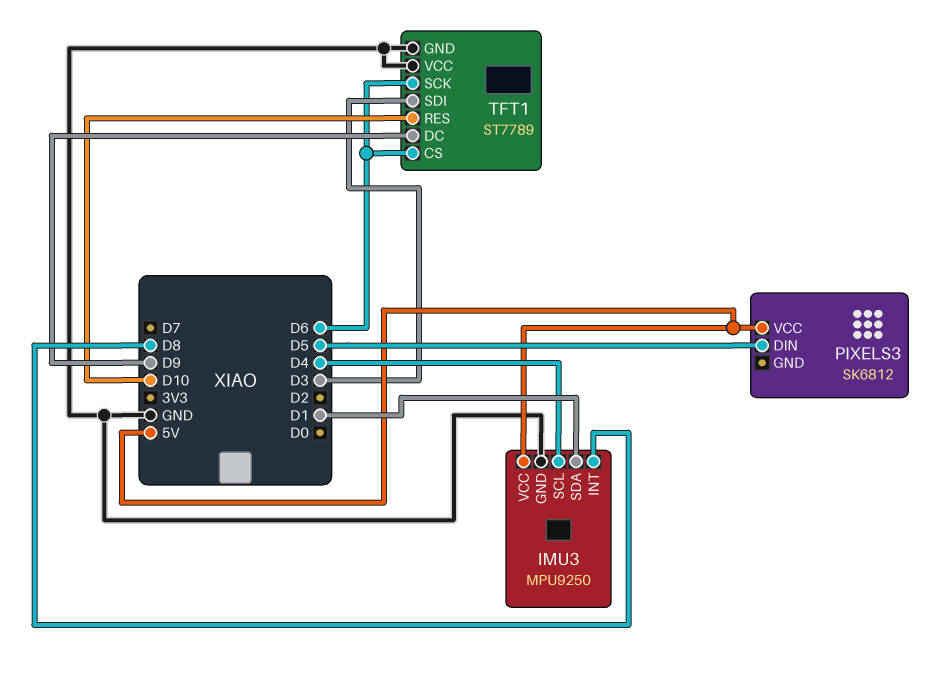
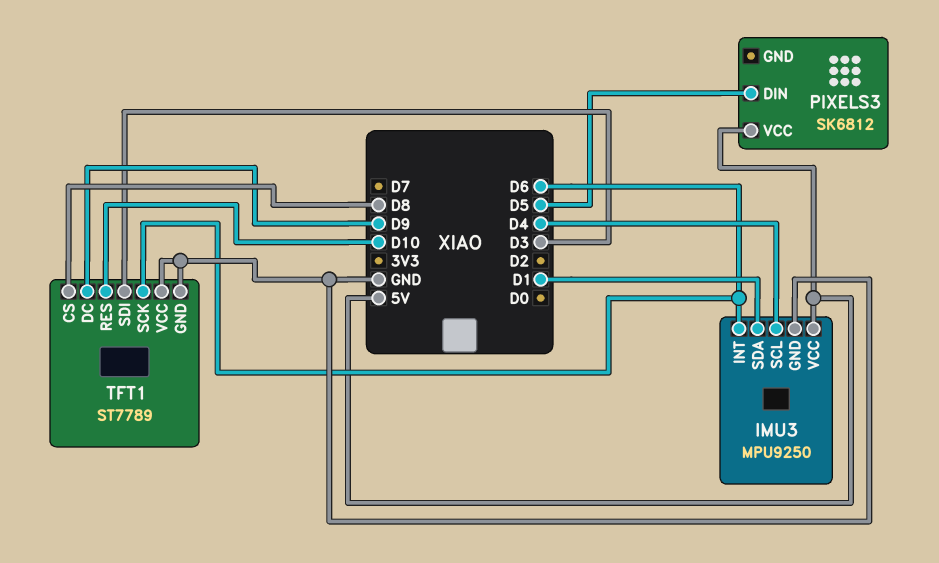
IMU3 pin INT: D8 -> D6
TFT1 pin CS: D6 -> D8

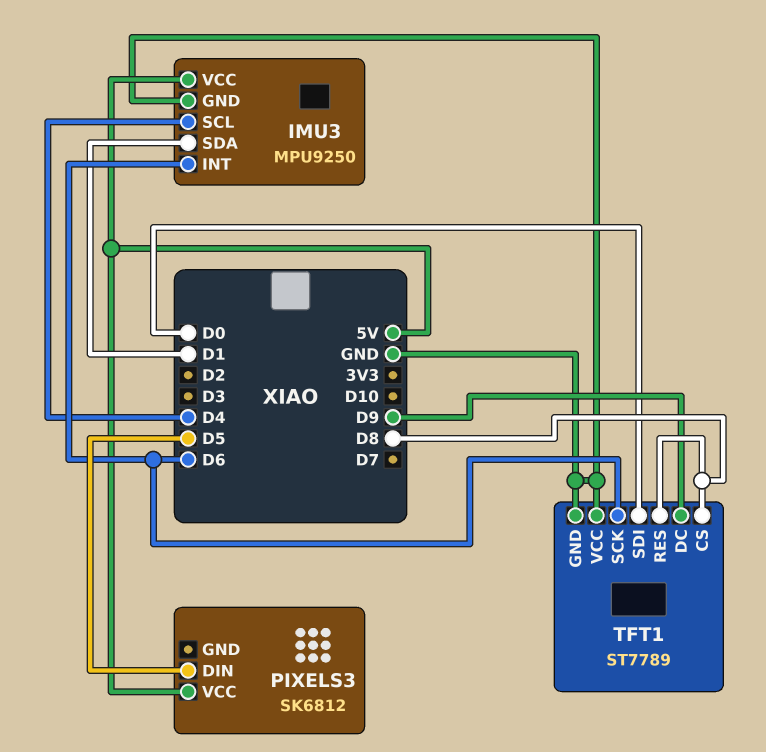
TFT1 pin RES: D10 -> D8
TFT1 pin SDI: D3 -> D0

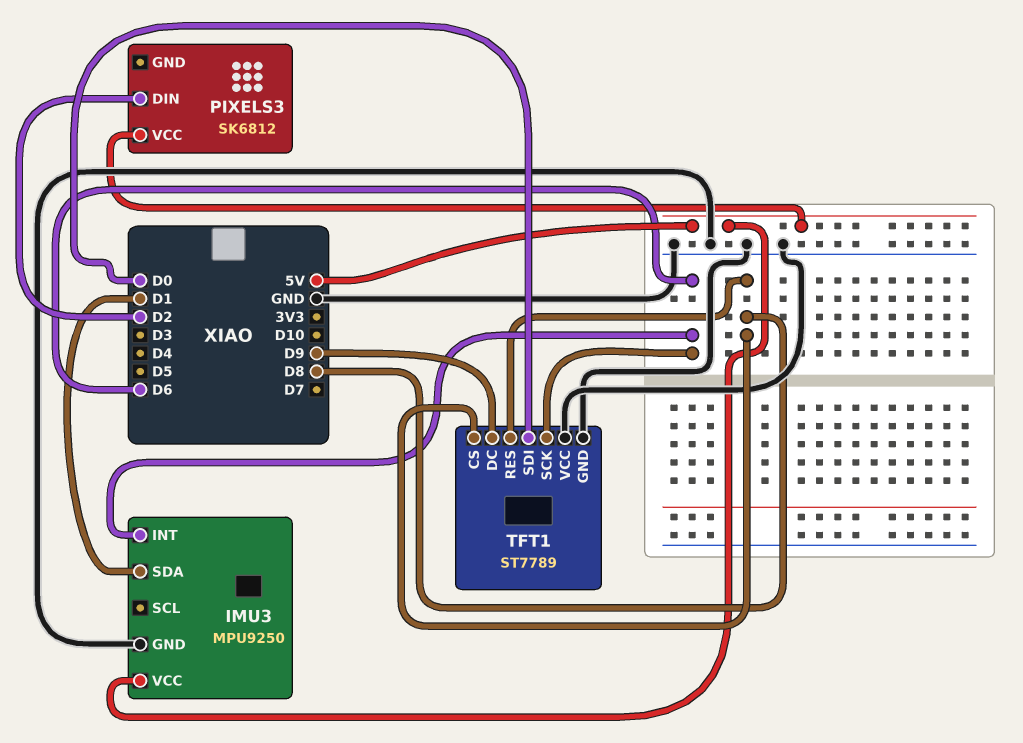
IMU3 pin SCL: D4 -> none
PIXELS3 pin DIN: D5 -> D2

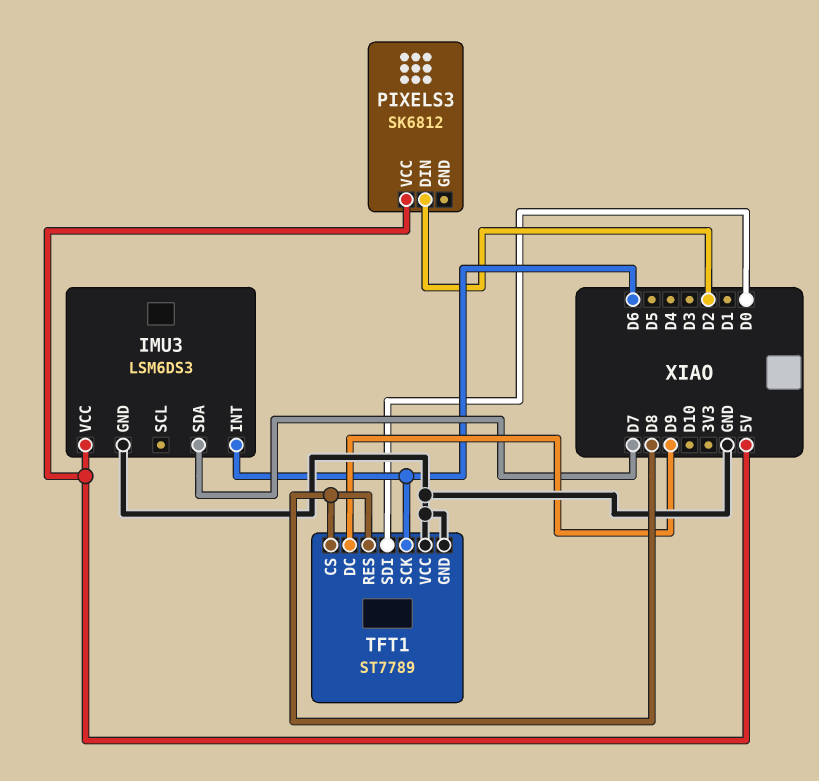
IMU3: MPU9250 -> LSM6DS3
IMU3 pin SDA: D1 -> D7

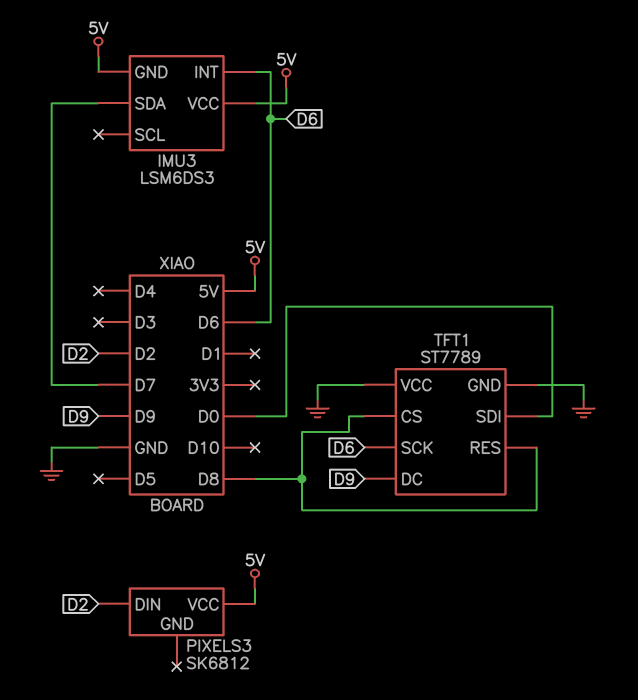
IMU3 pin GND: GND -> 5V

